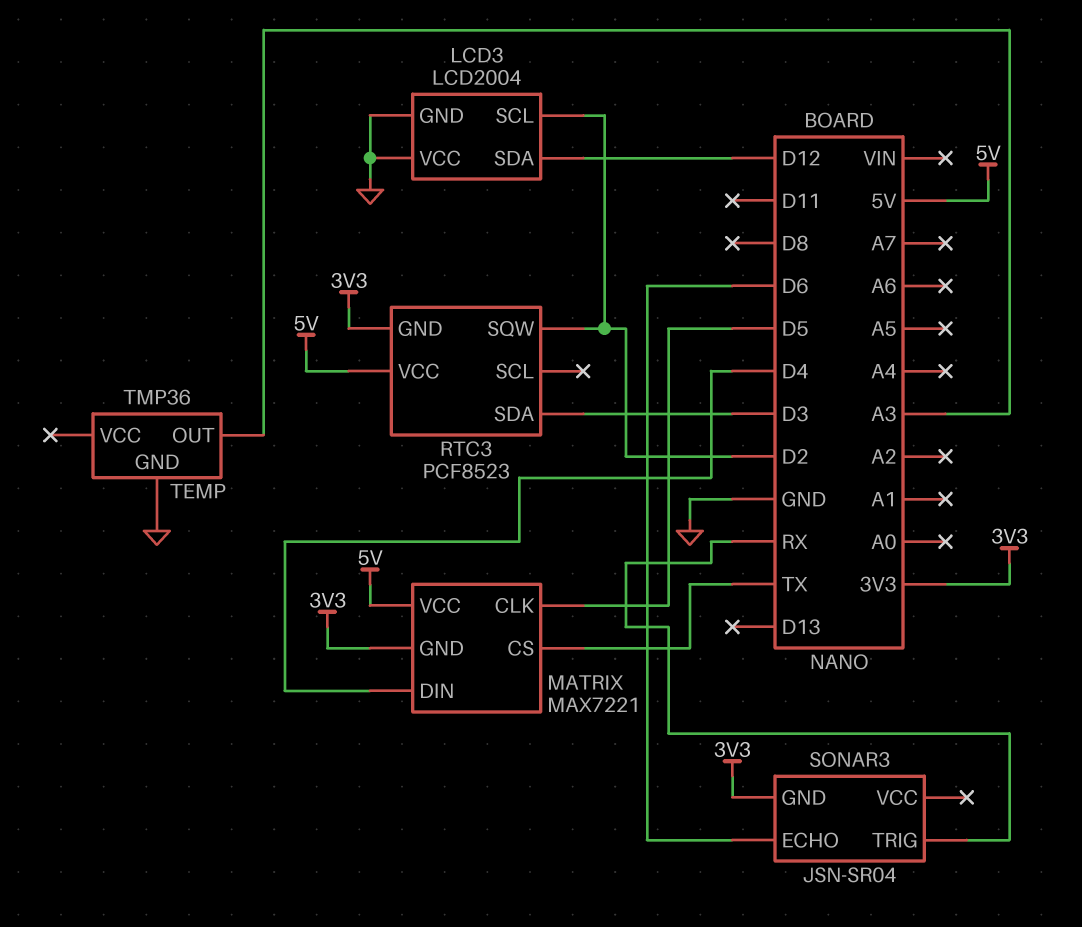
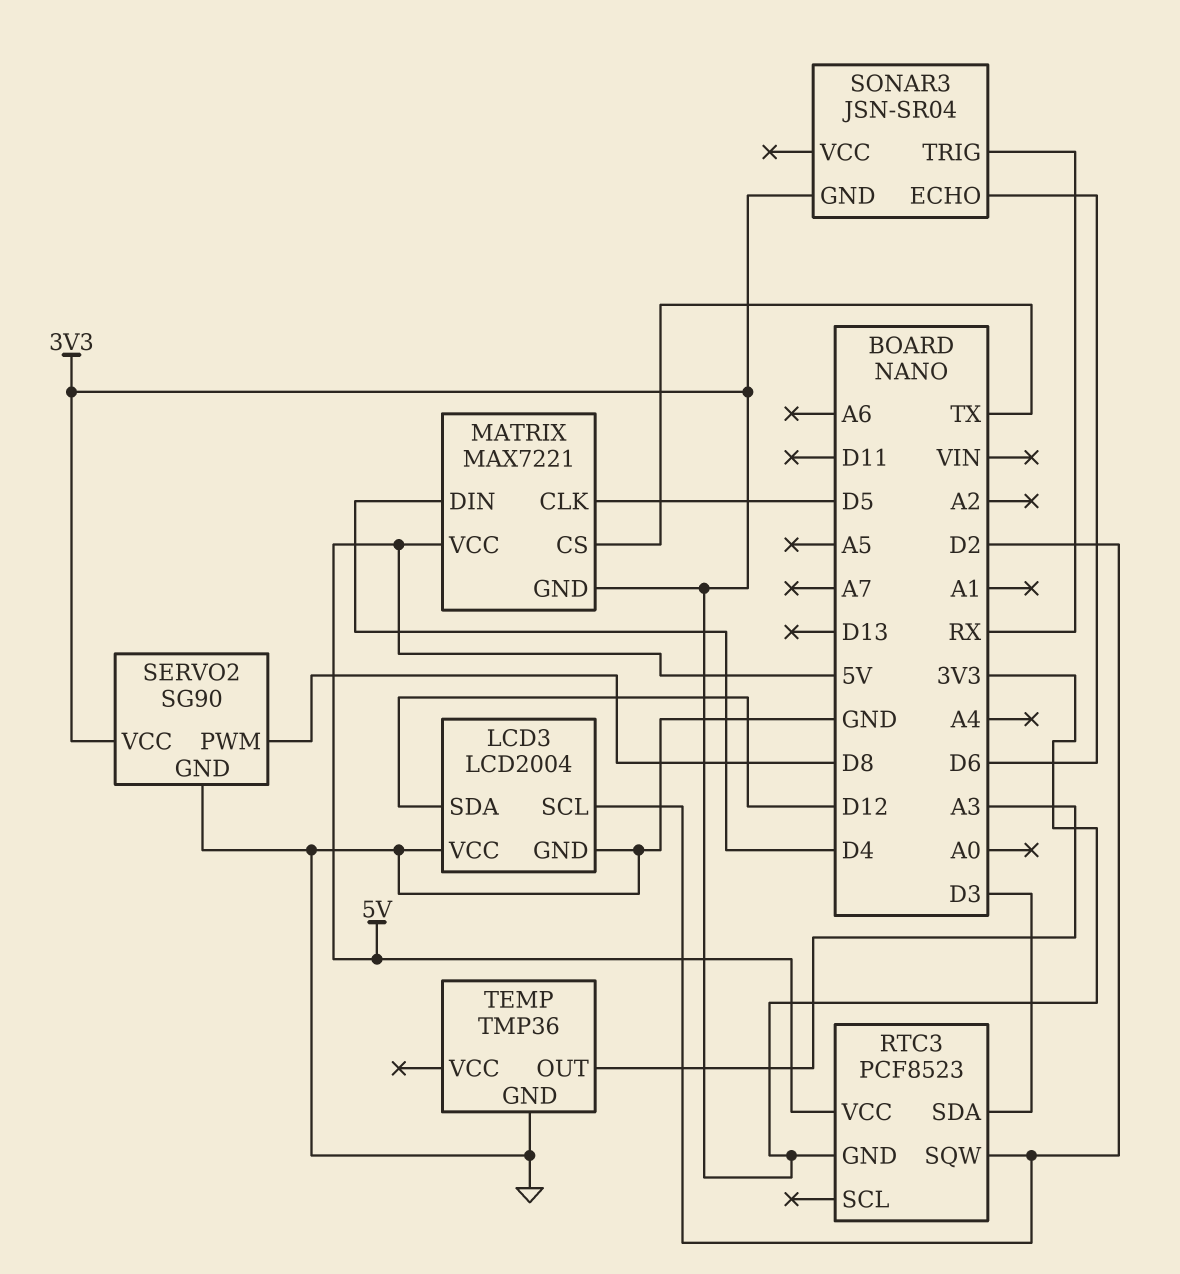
SERVO2: none -> SG90
SERVO2 pin GND: none -> GND
SERVO2 pin PWM: none -> D8
SERVO2 pin VCC: none -> 3V3

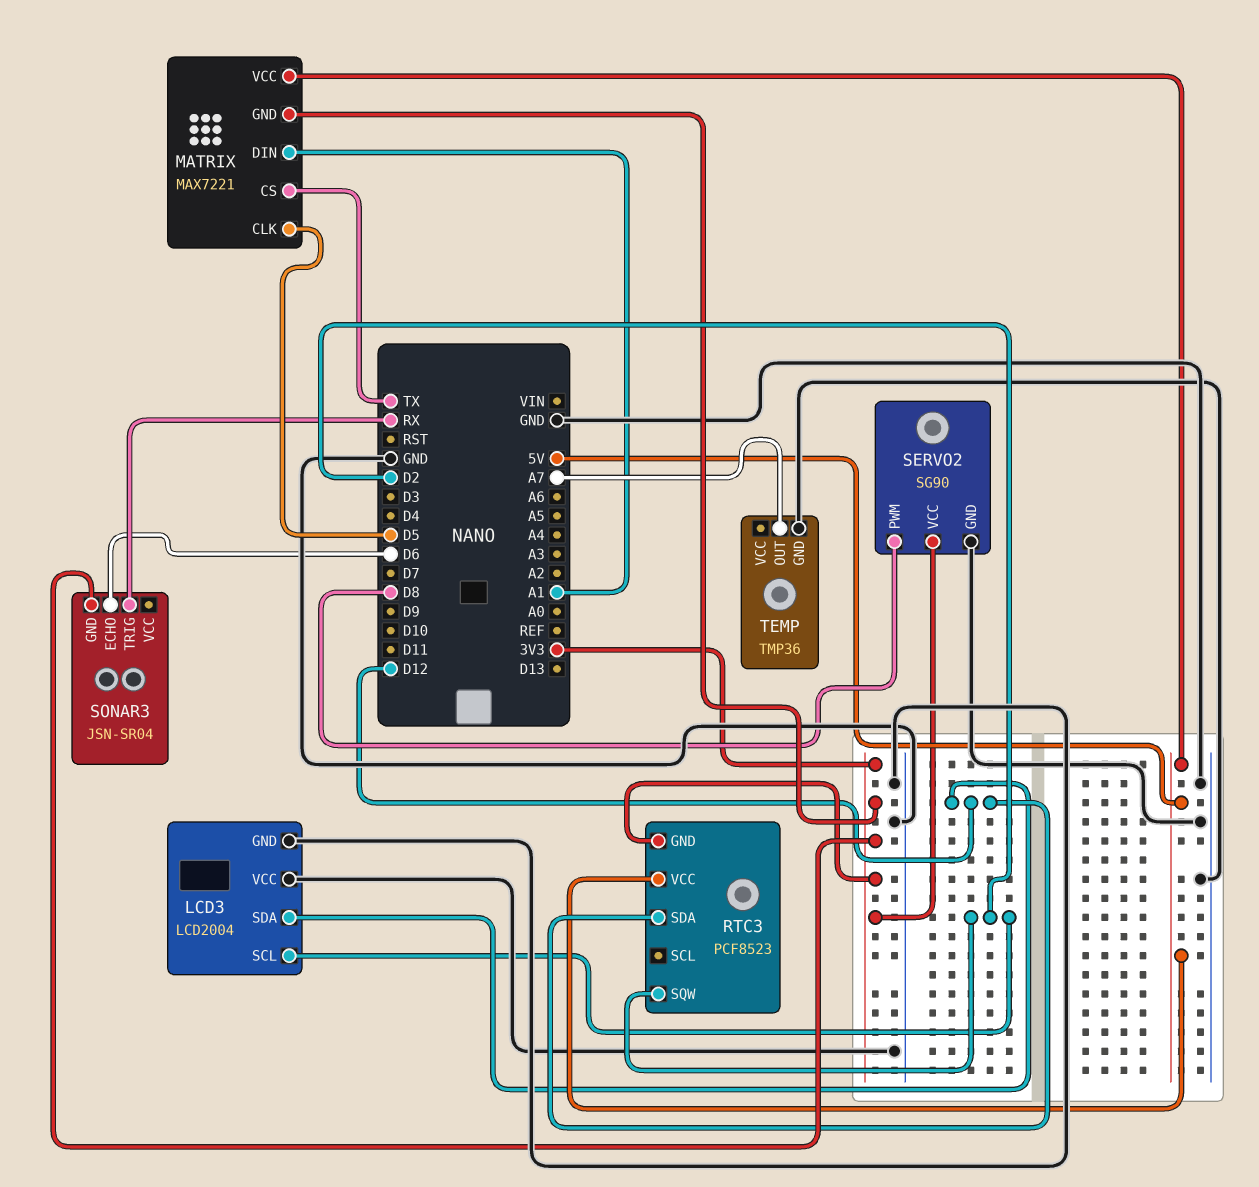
MATRIX pin DIN: D4 -> A1
RTC3 pin SDA: D3 -> D12
TEMP pin OUT: A3 -> A7

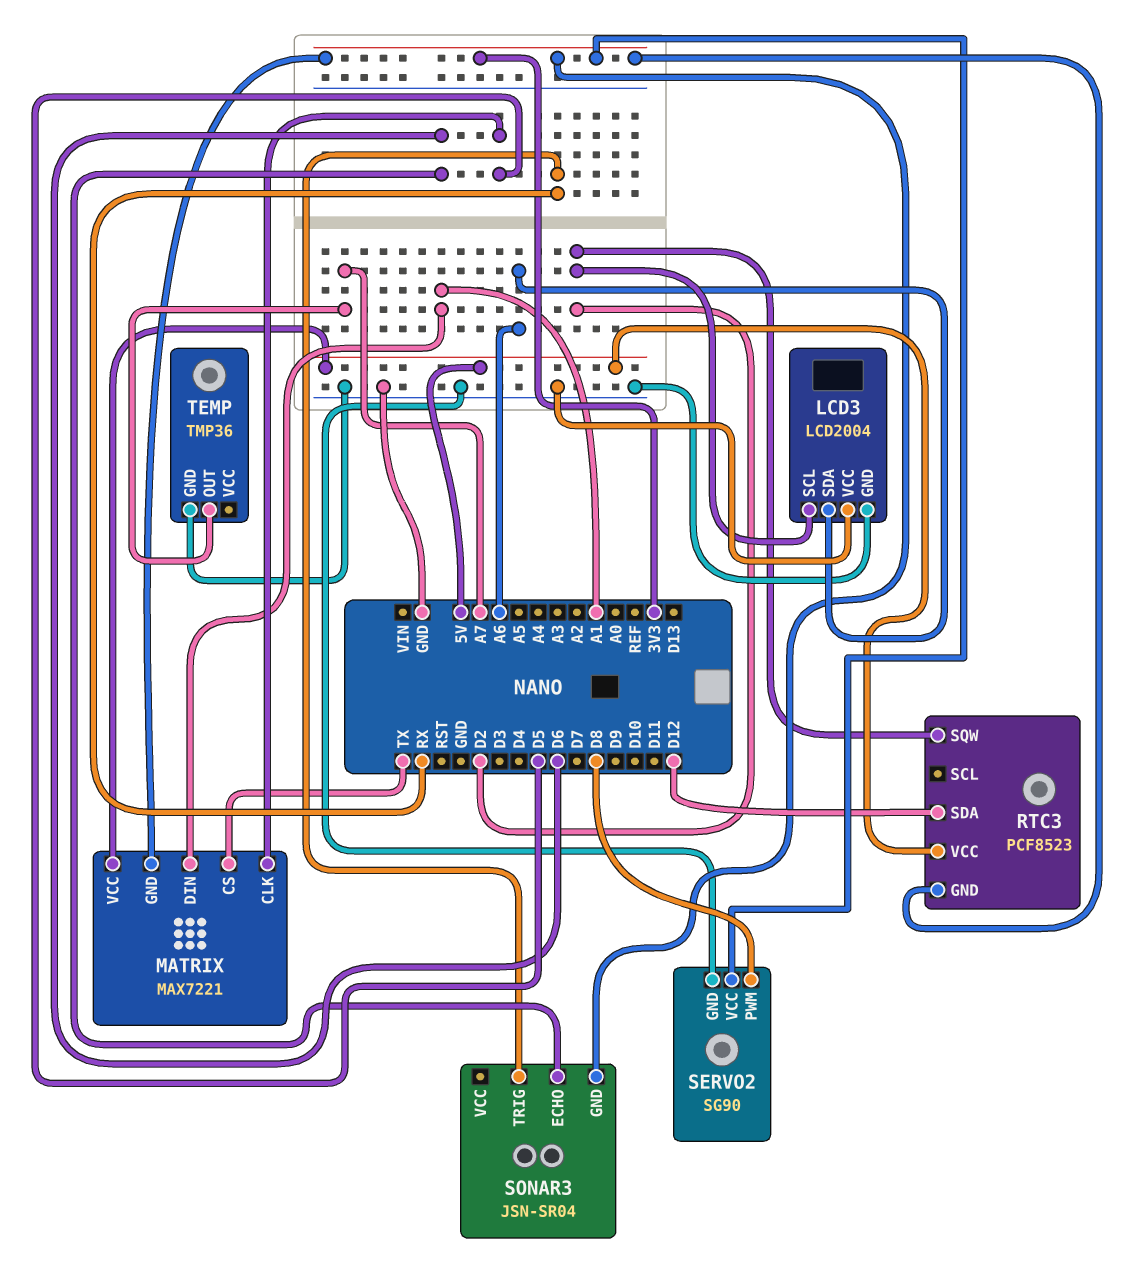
LCD3 pin SDA: D12 -> A6

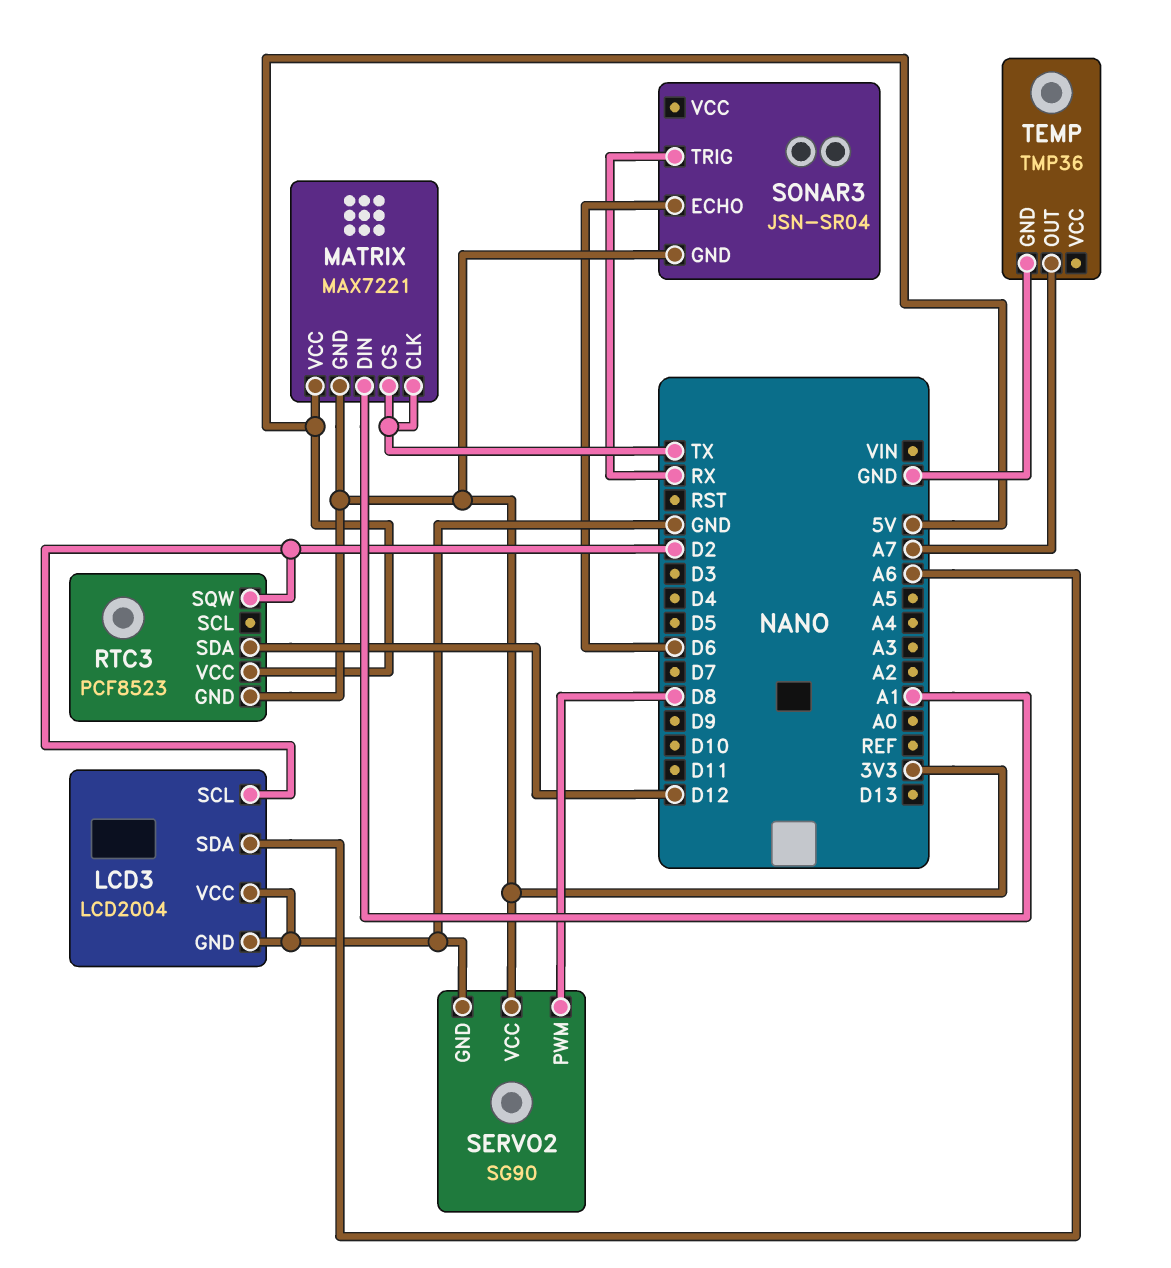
MATRIX pin CLK: D5 -> TX

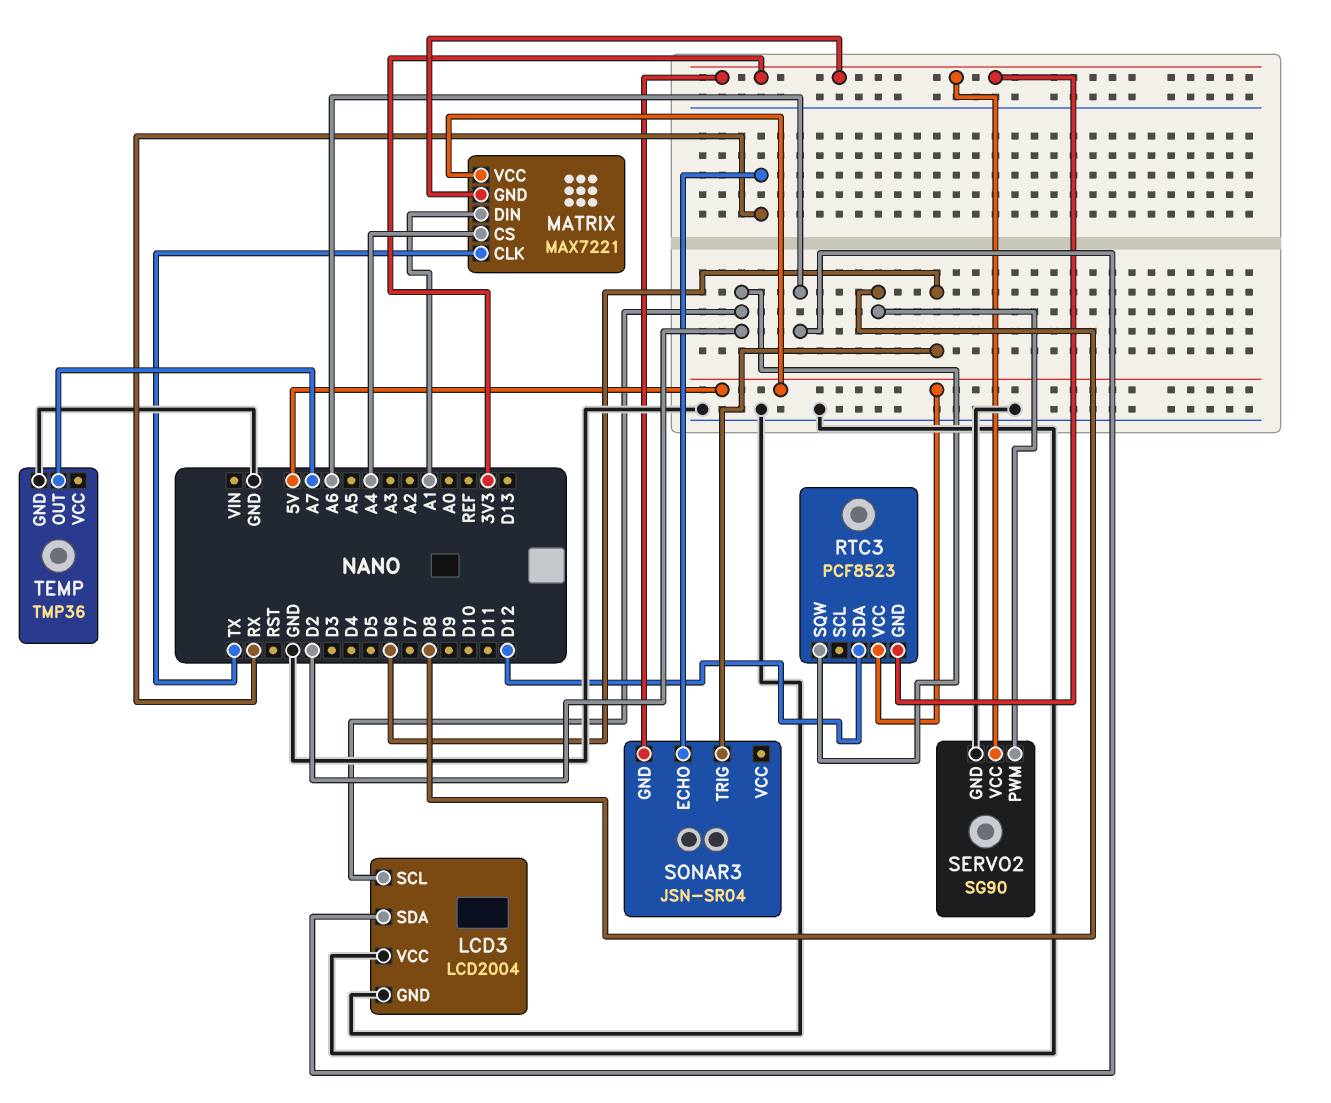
MATRIX pin CS: TX -> A4
SONAR3 pin ECHO: D6 -> RX
SONAR3 pin TRIG: RX -> D6

